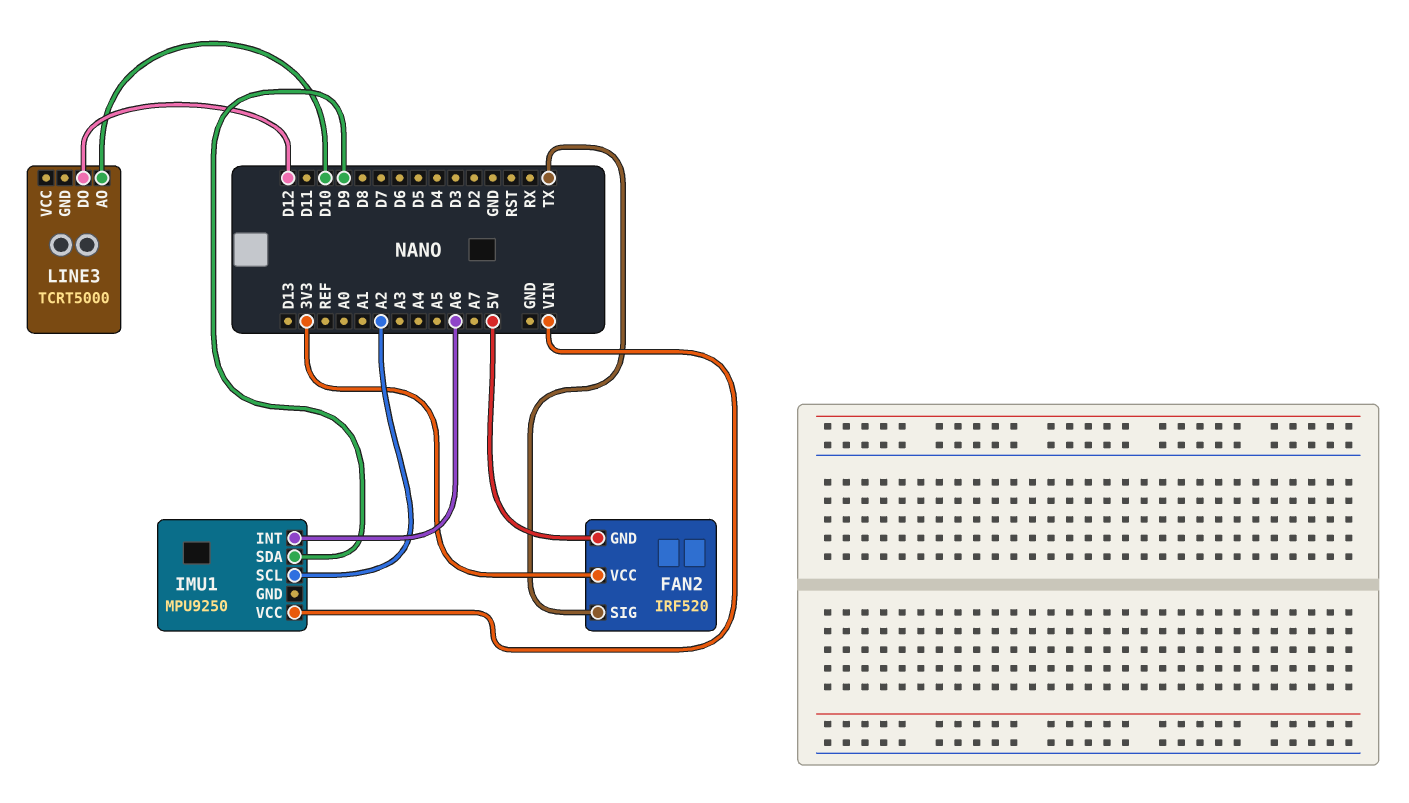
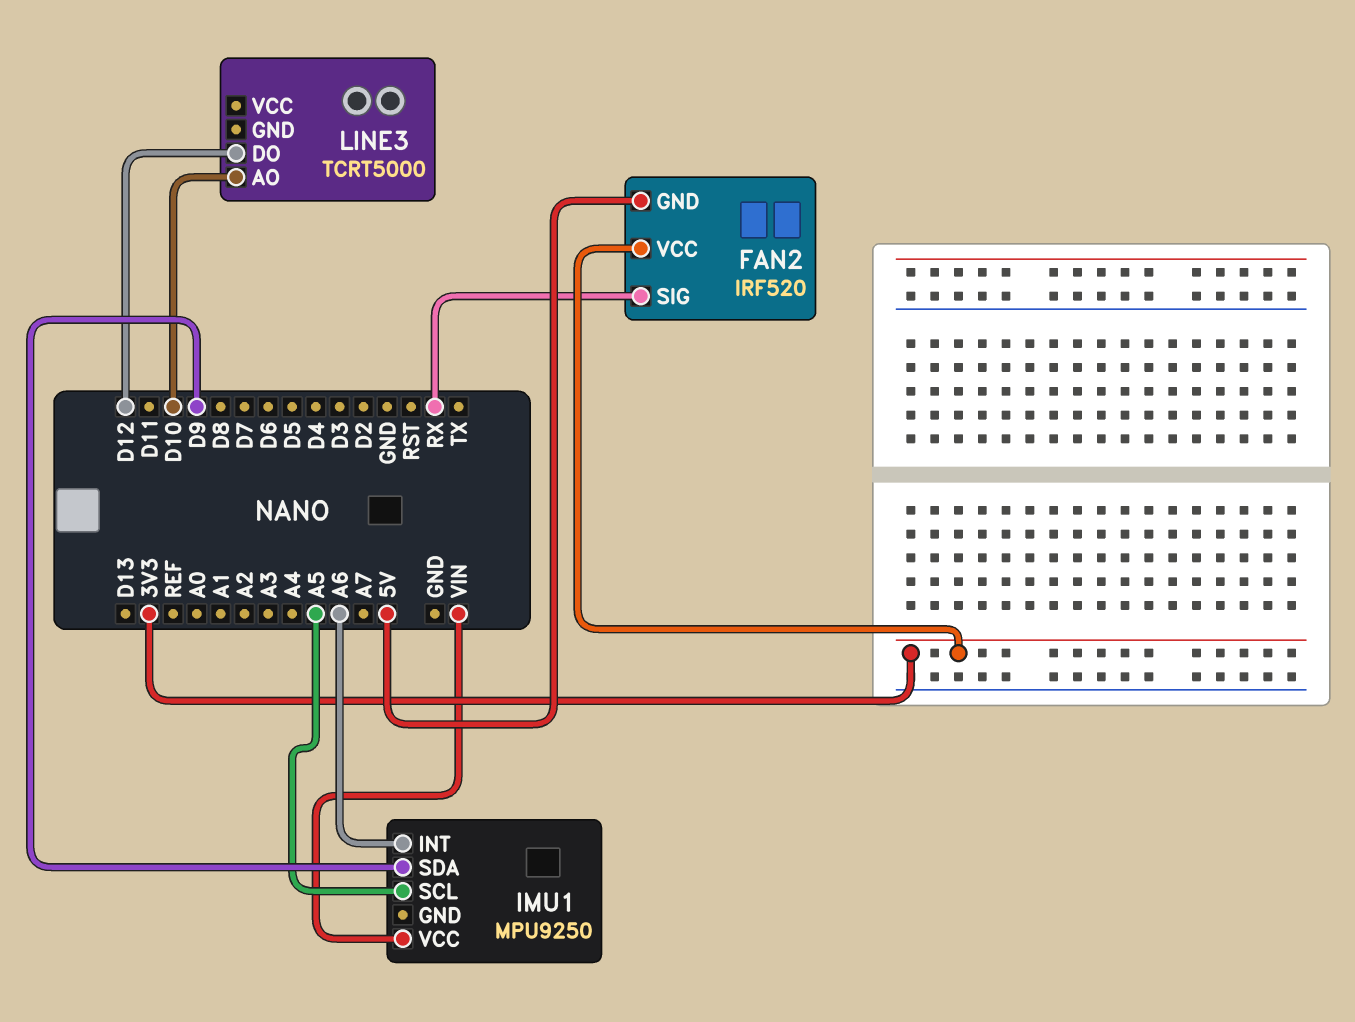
FAN2 pin SIG: TX -> RX
IMU1 pin SCL: A2 -> A5

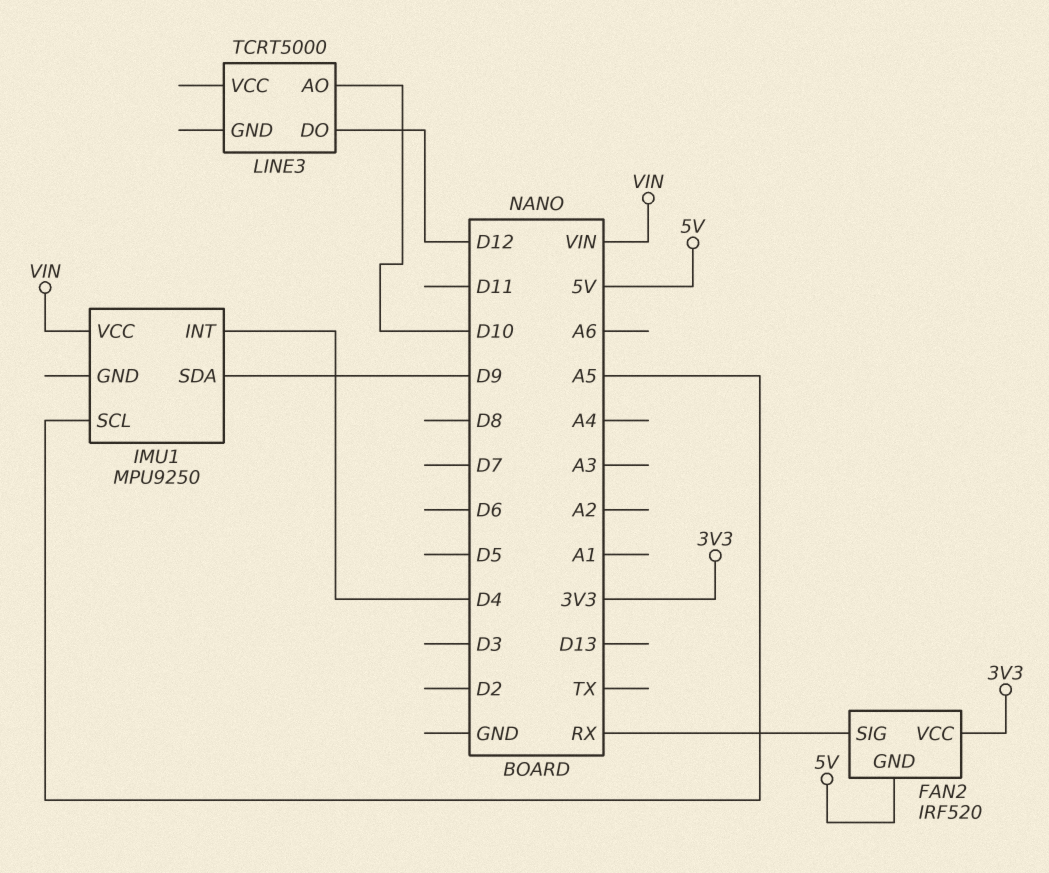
IMU1 pin INT: A6 -> D4

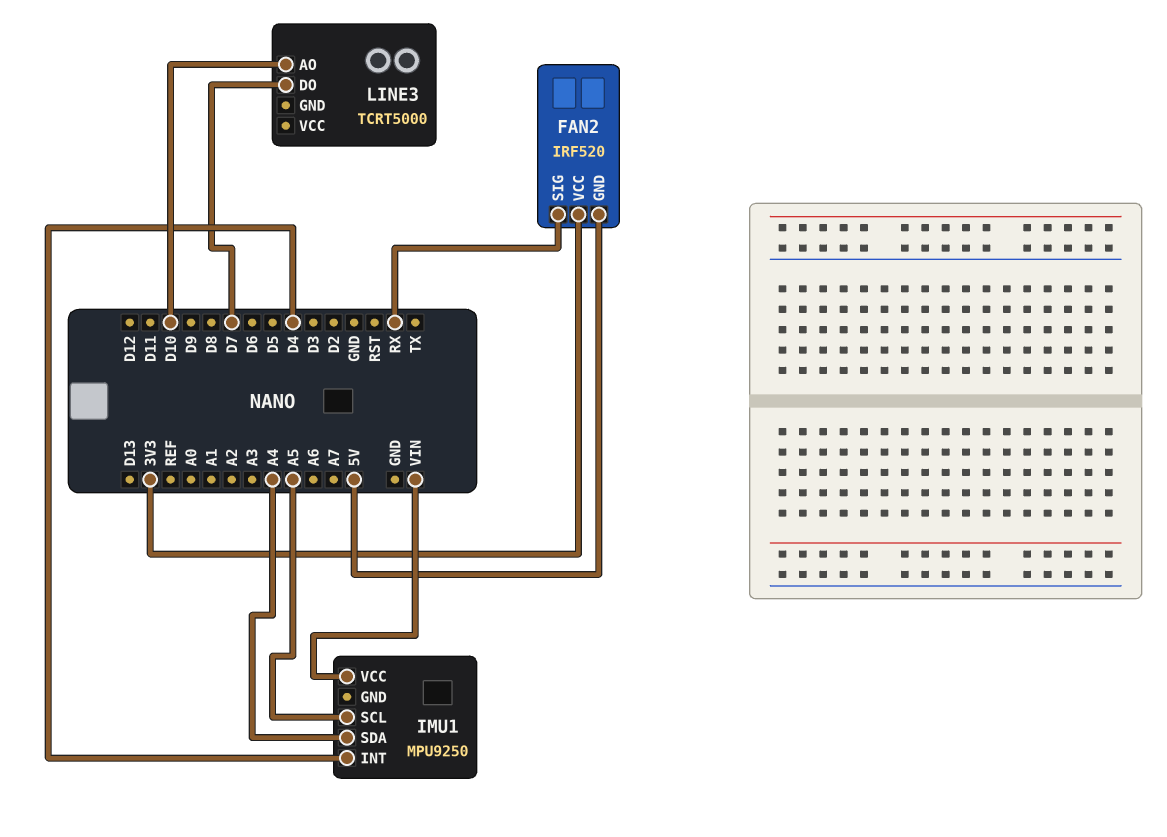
IMU1 pin SDA: D9 -> A4
LINE3 pin DO: D12 -> D7

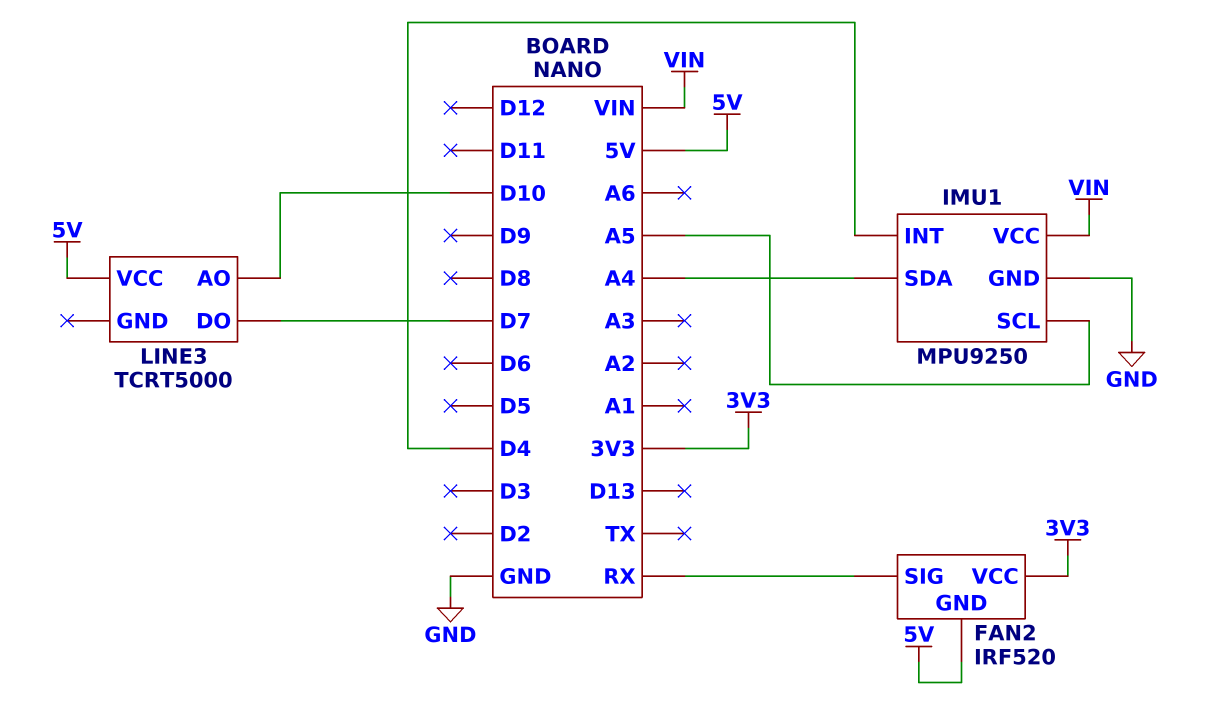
IMU1 pin GND: none -> GND
LINE3 pin VCC: none -> 5V

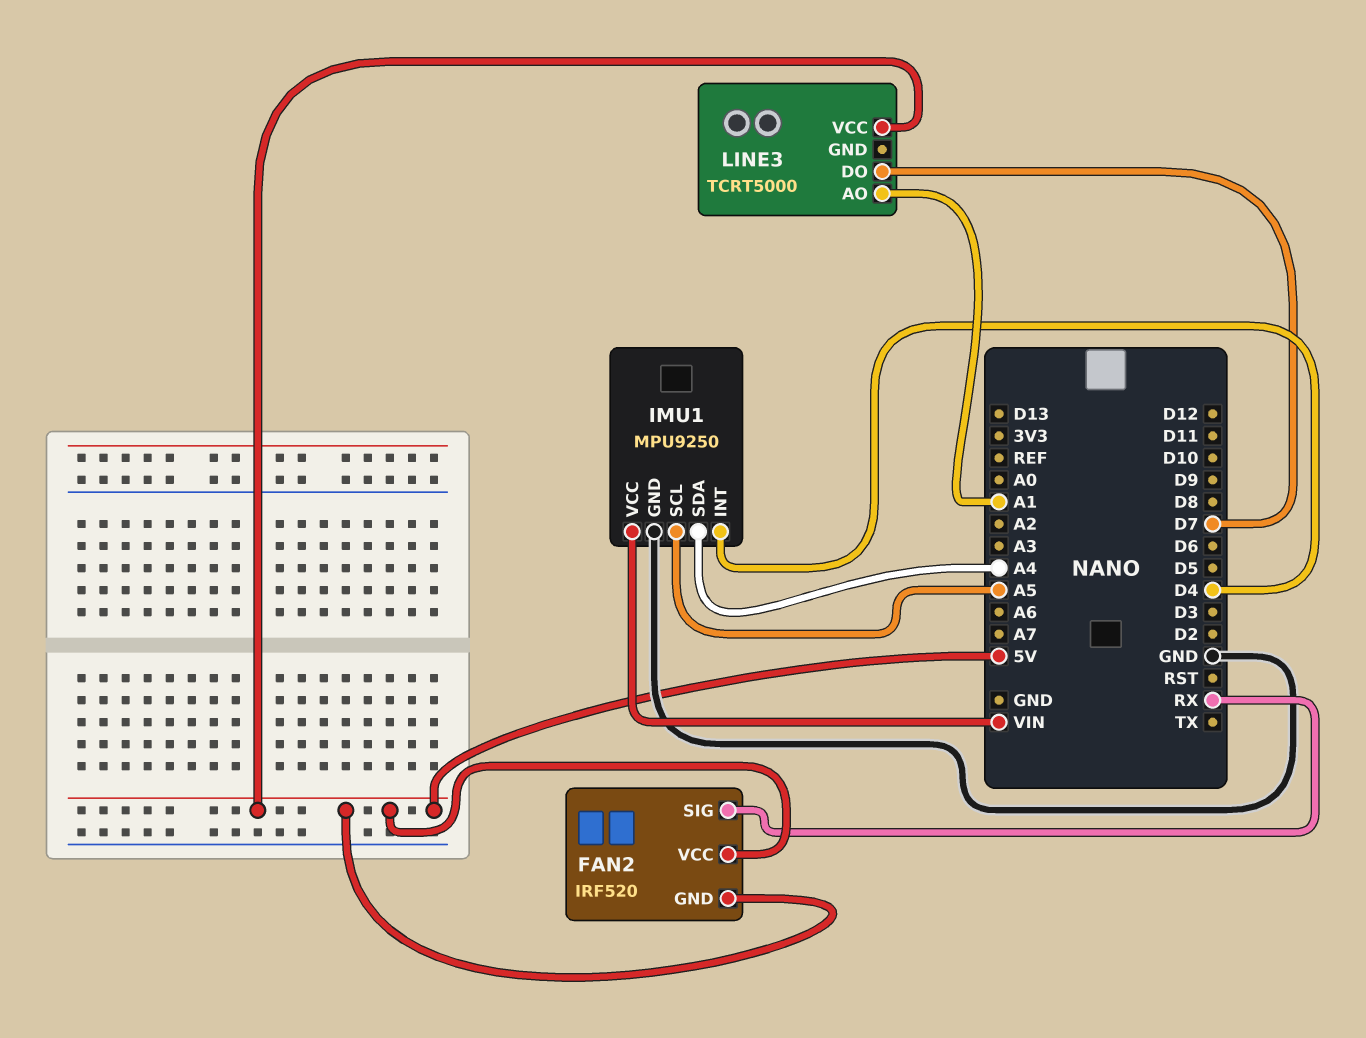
FAN2 pin VCC: 3V3 -> 5V
LINE3 pin AO: D10 -> A1

